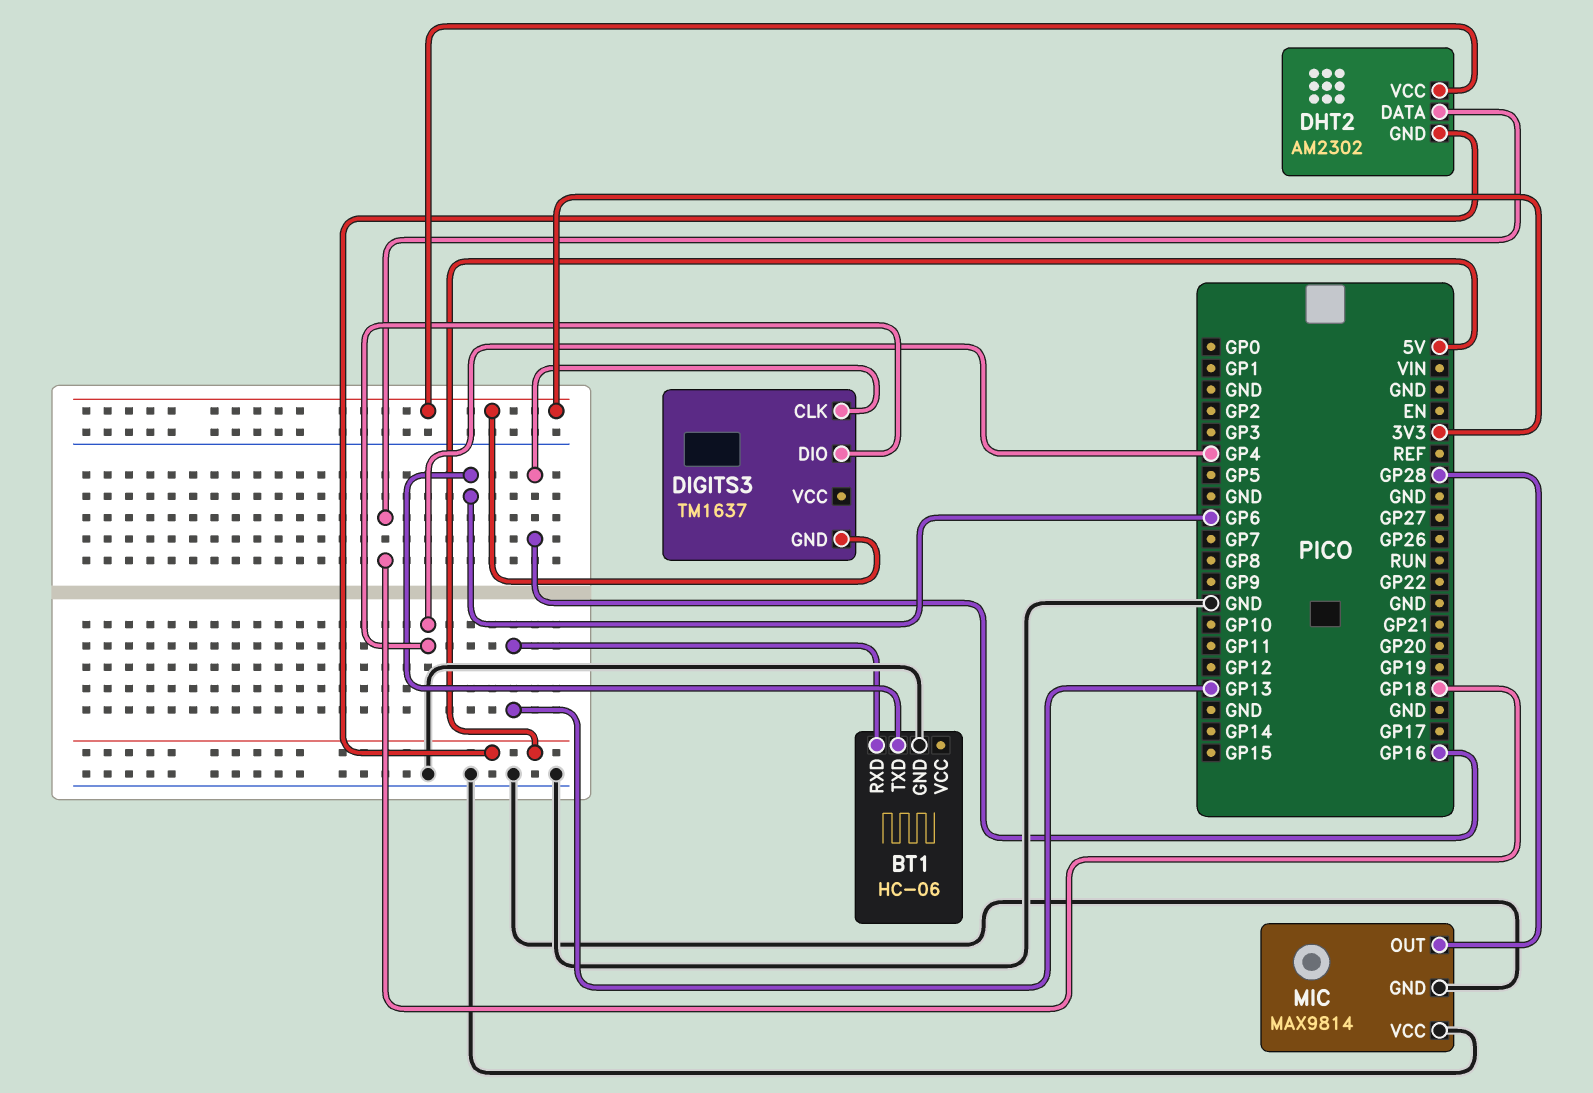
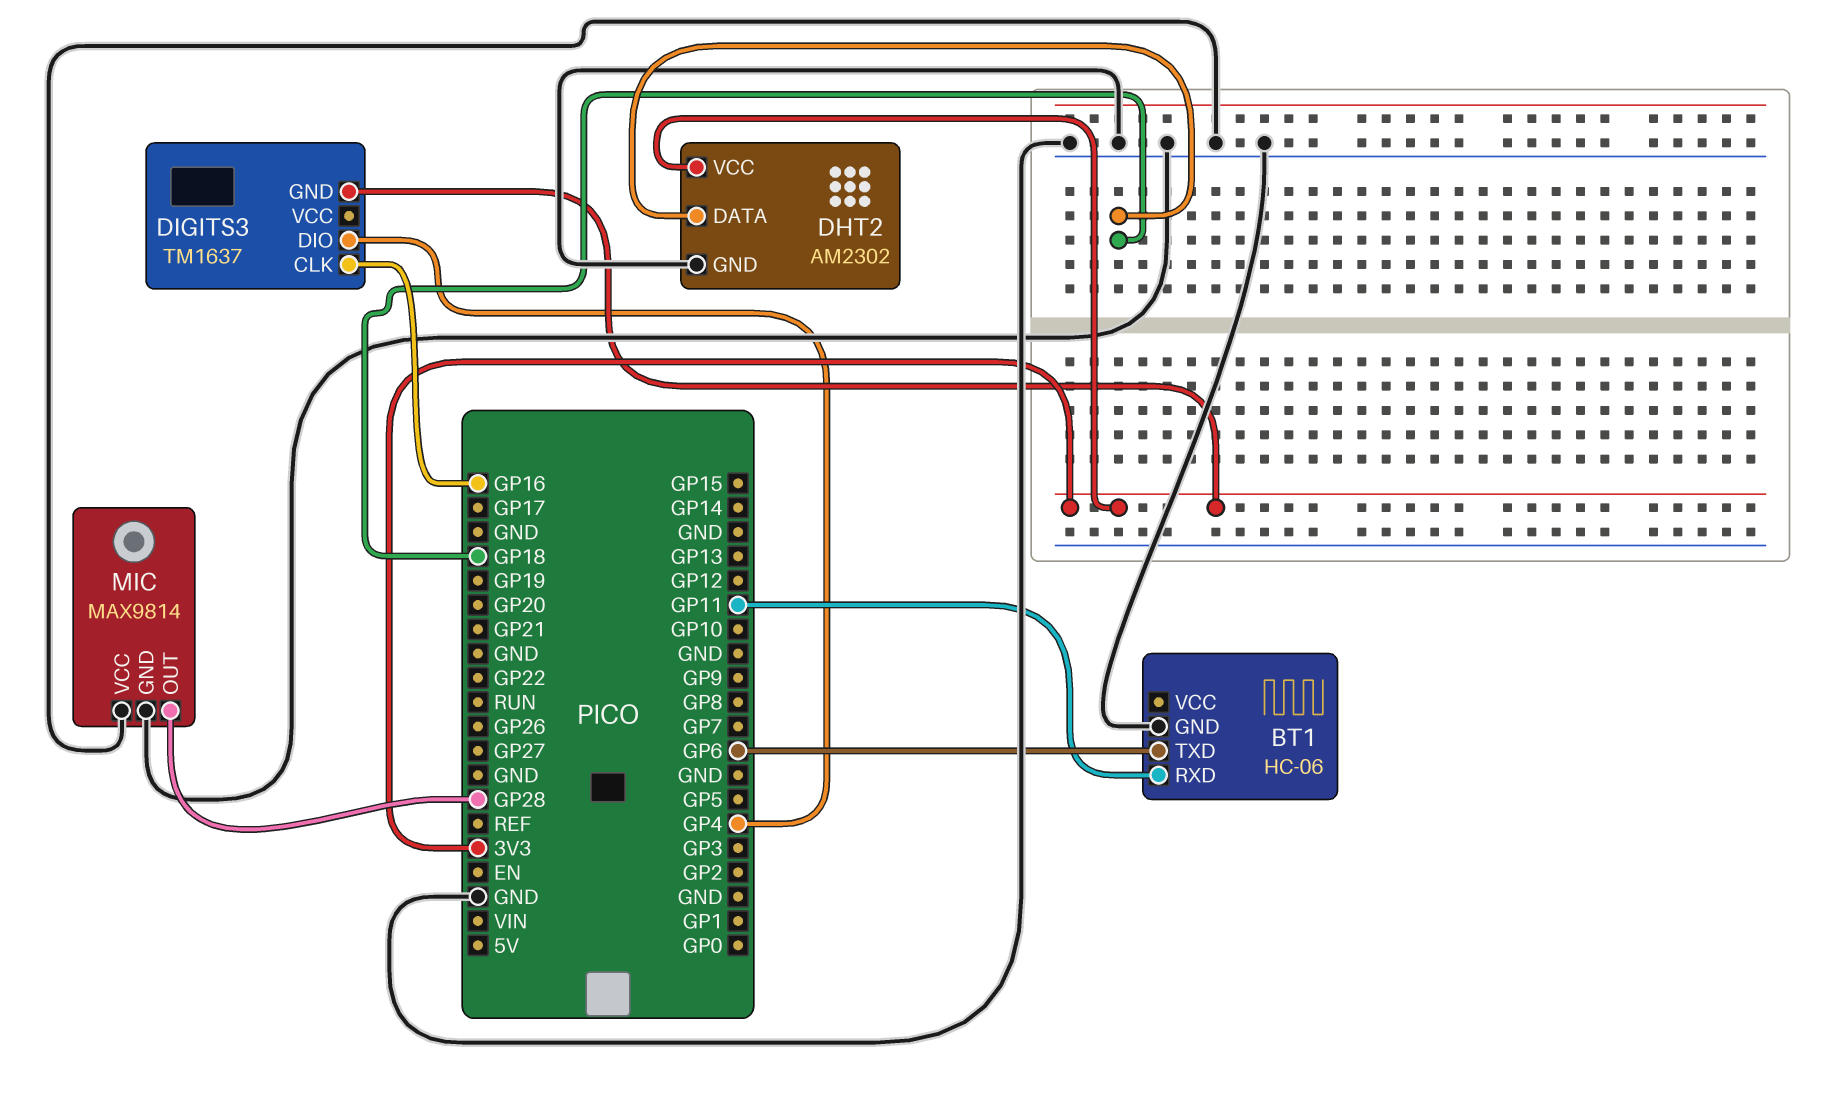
BT1 pin RXD: GP13 -> GP11
DHT2 pin GND: 5V -> GND

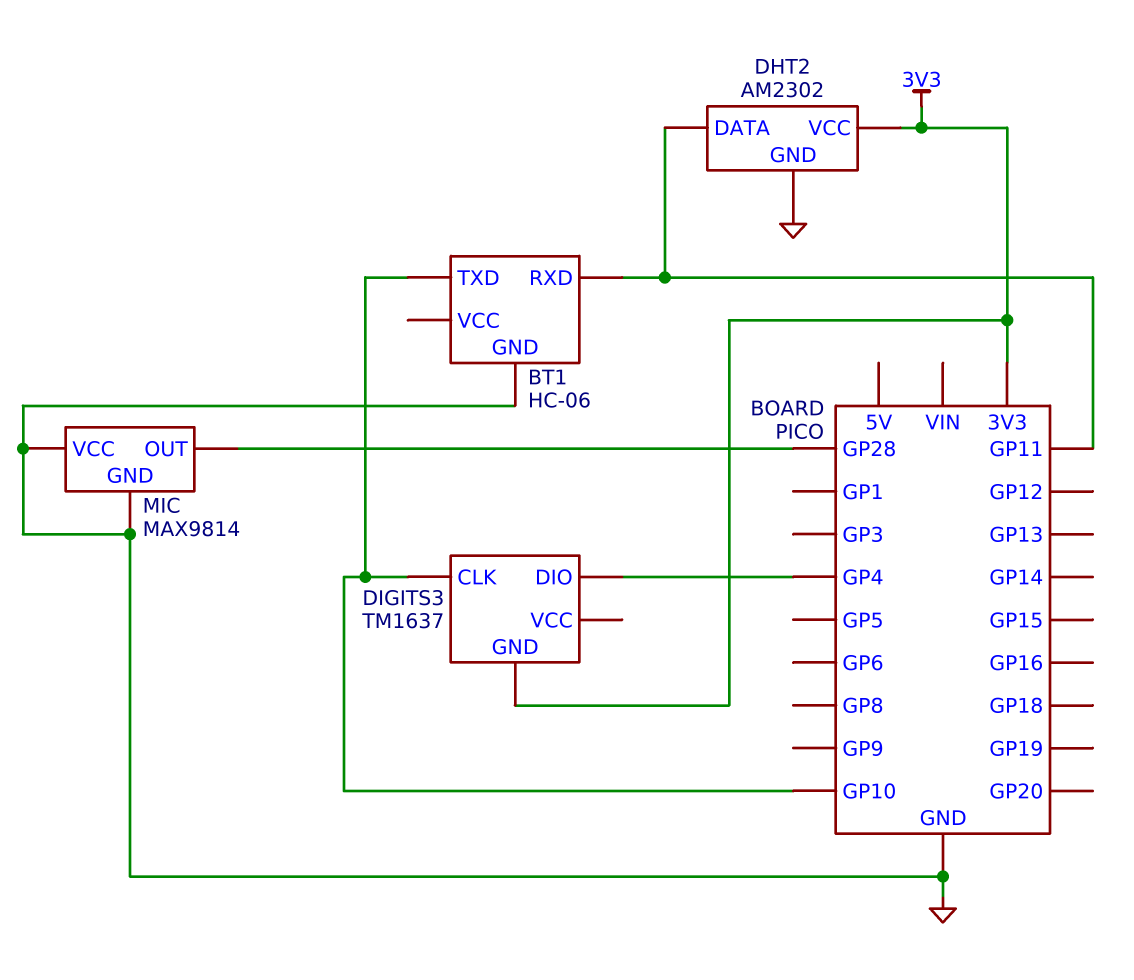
BT1 pin TXD: GP6 -> GP10
DHT2 pin DATA: GP18 -> GP11
DIGITS3 pin CLK: GP16 -> GP10

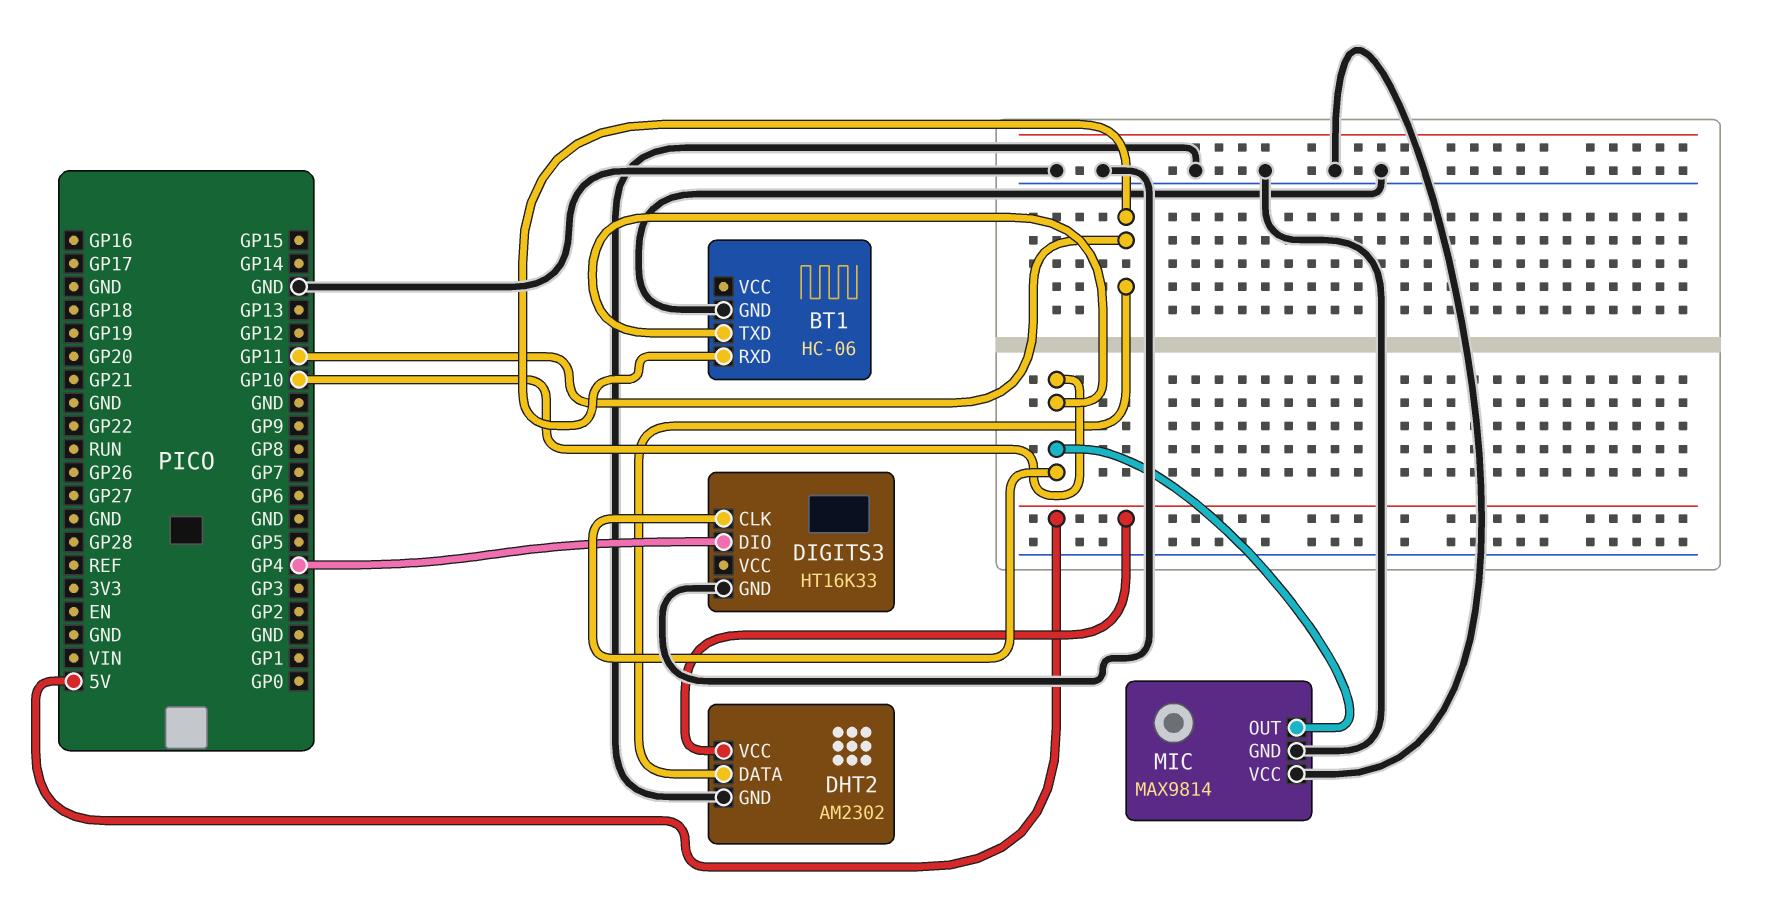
DHT2 pin VCC: 3V3 -> 5V
DIGITS3: TM1637 -> HT16K33
DIGITS3 pin GND: 3V3 -> GND
MIC pin OUT: GP28 -> GP10

